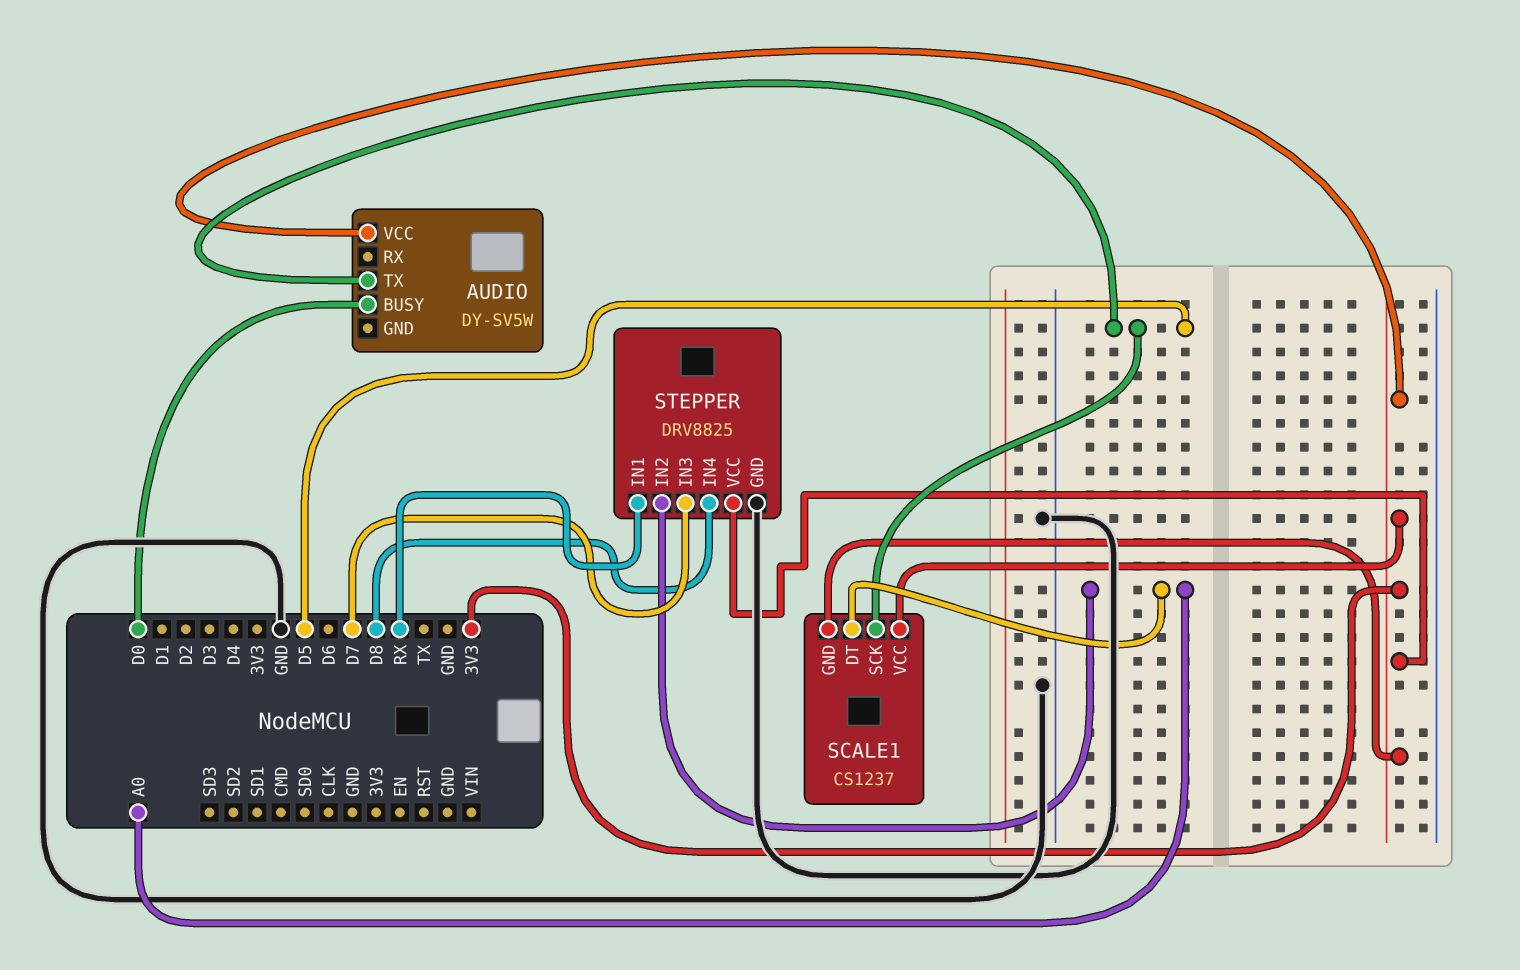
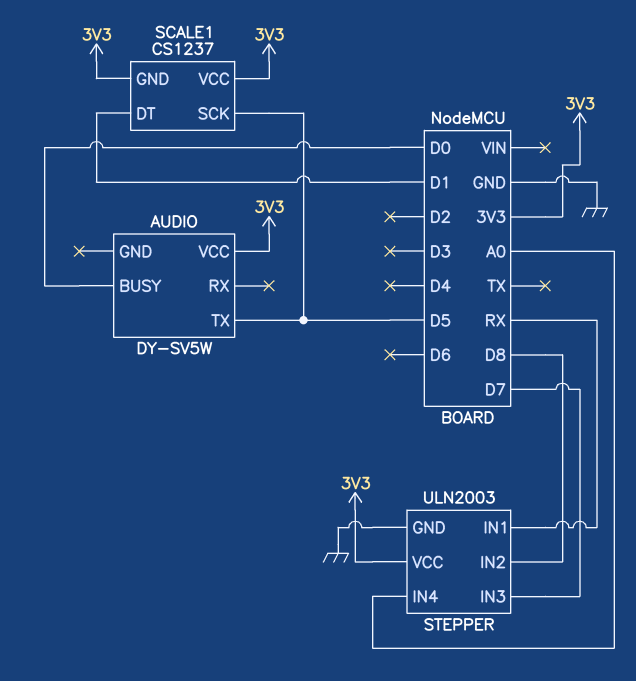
SCALE1 pin DT: A0 -> D1
STEPPER: DRV8825 -> ULN2003
STEPPER pin IN2: A0 -> D8
STEPPER pin IN4: D8 -> A0

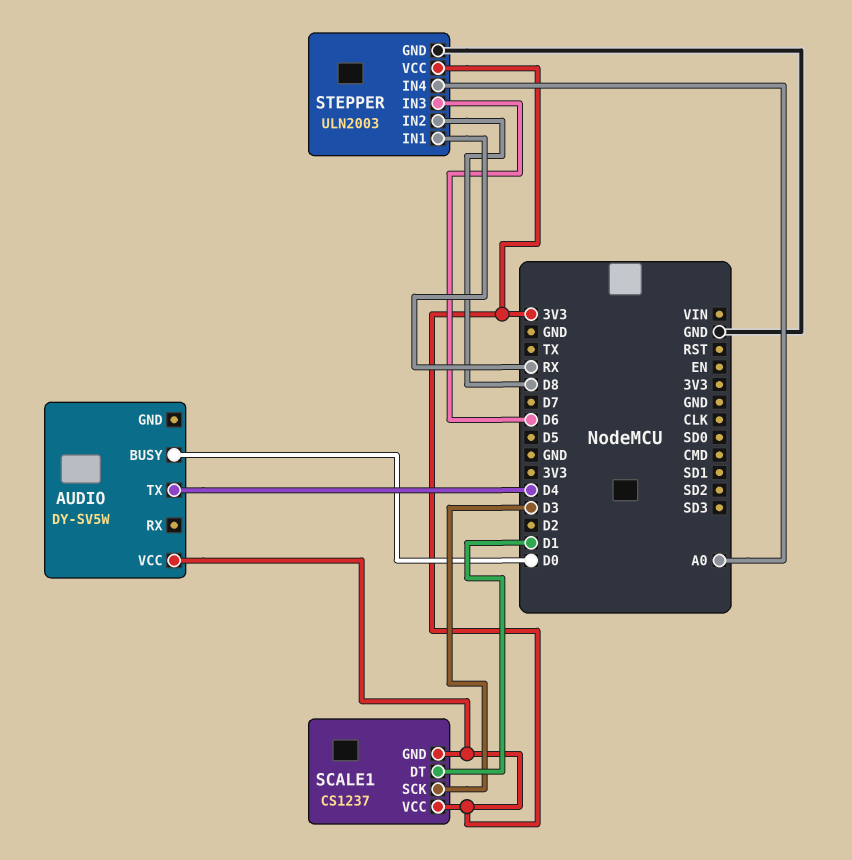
AUDIO pin TX: D5 -> D4
SCALE1 pin SCK: D5 -> D3
STEPPER pin IN3: D7 -> D6

